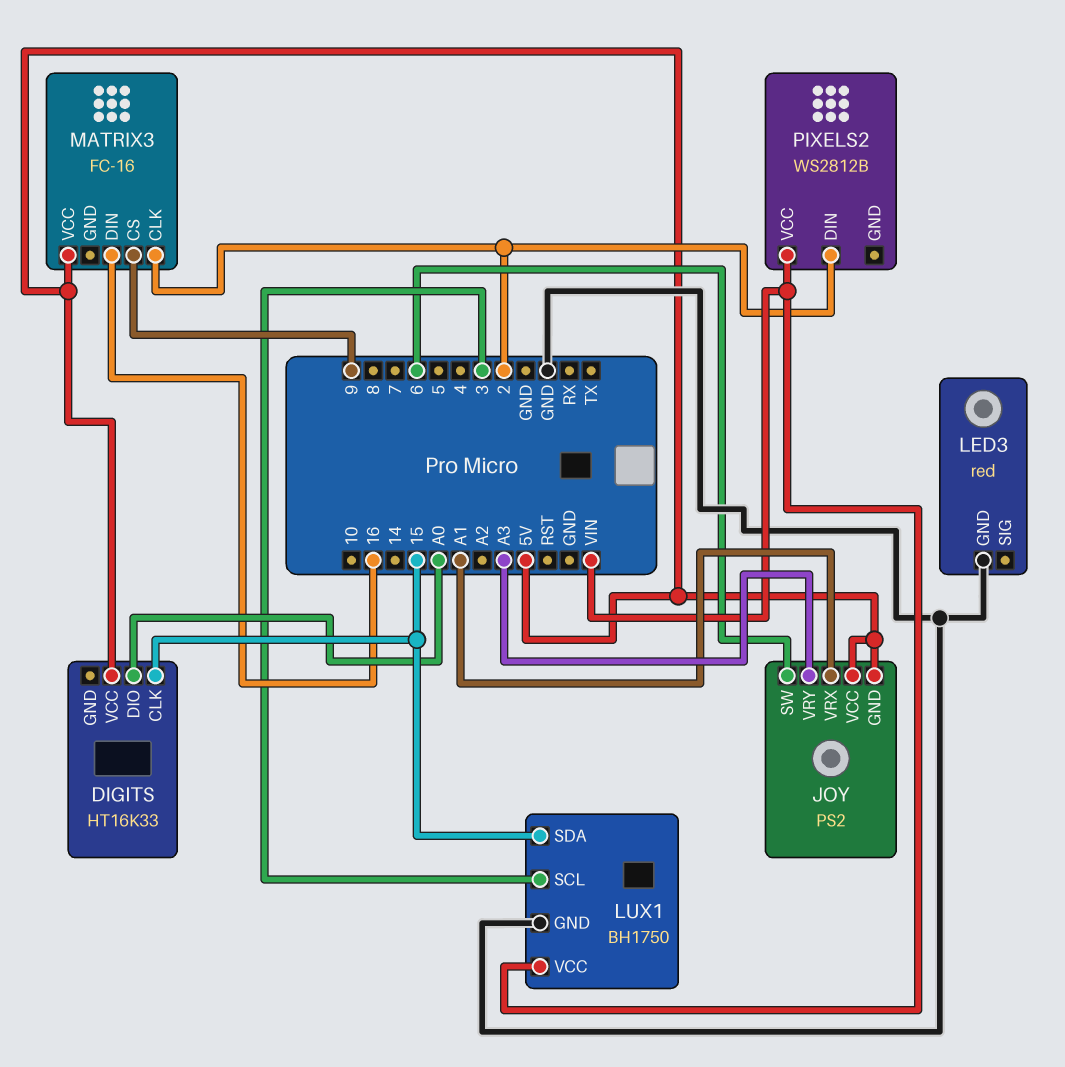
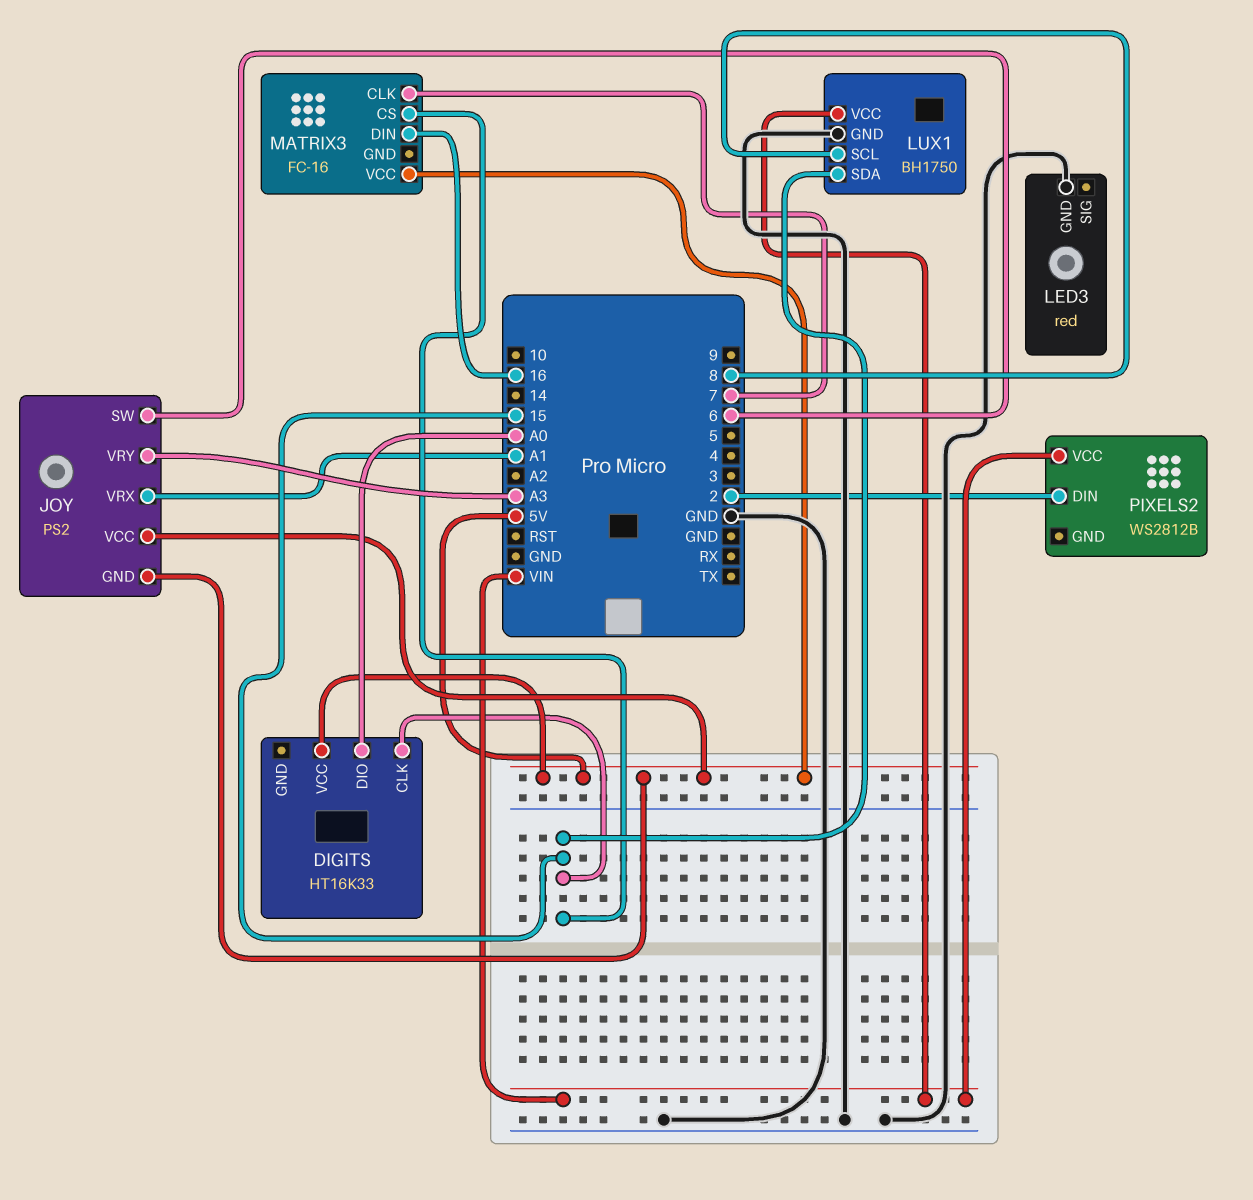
LUX1 pin SCL: 3 -> 8
MATRIX3 pin CLK: 2 -> 7
MATRIX3 pin CS: 9 -> 15

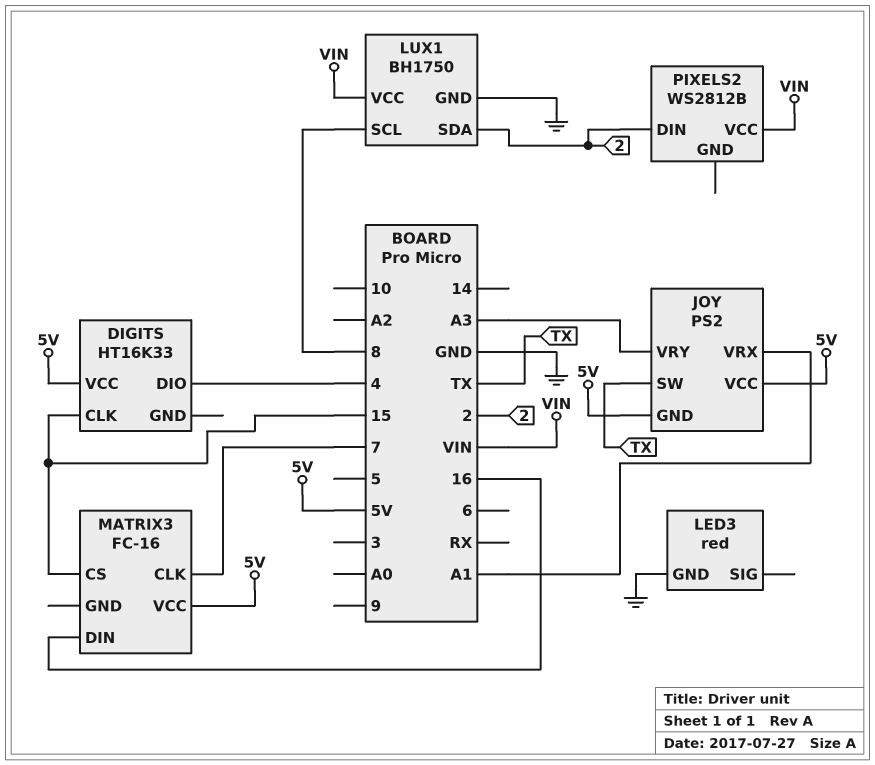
DIGITS pin DIO: A0 -> 4
JOY pin SW: 6 -> TX
LUX1 pin SDA: 15 -> 2

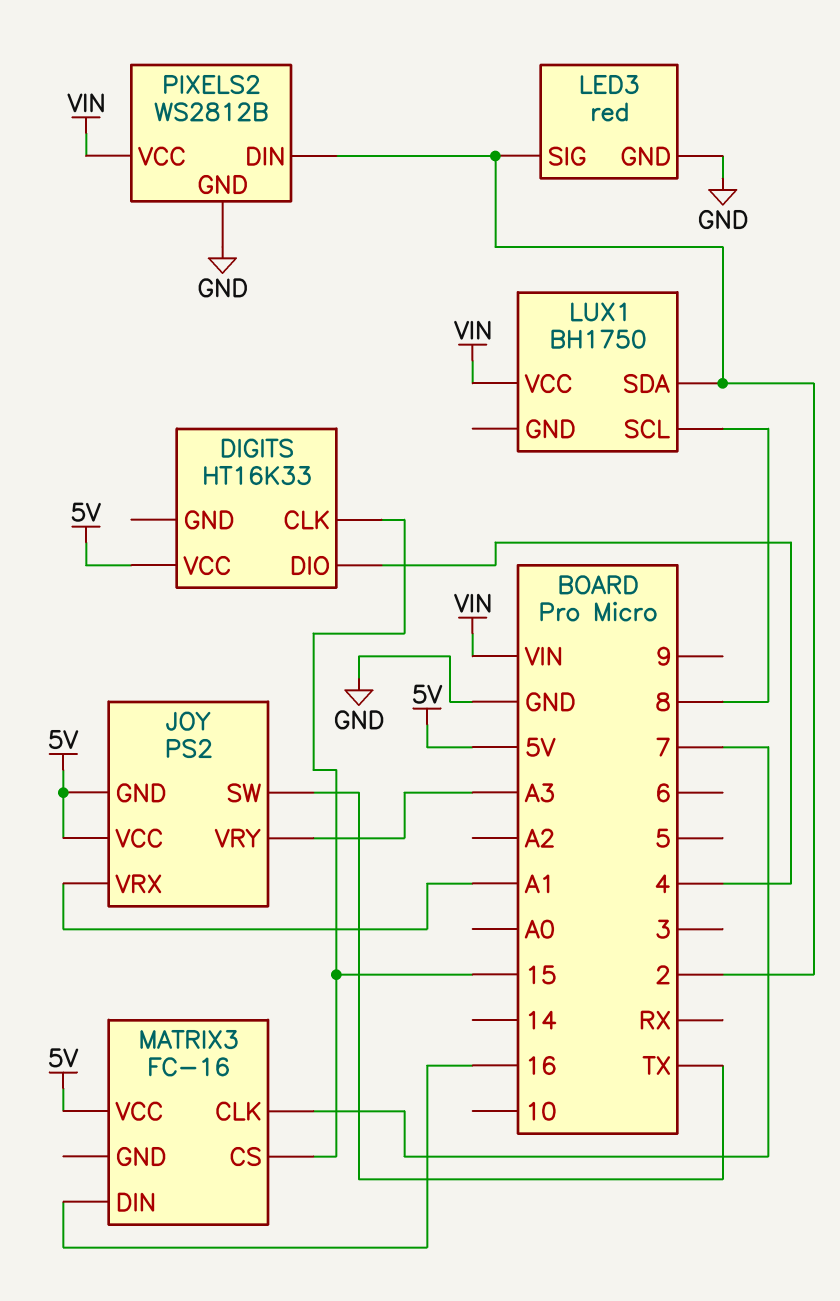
LED3 pin SIG: none -> 2
LUX1 pin GND: GND -> none
PIXELS2 pin GND: none -> GND

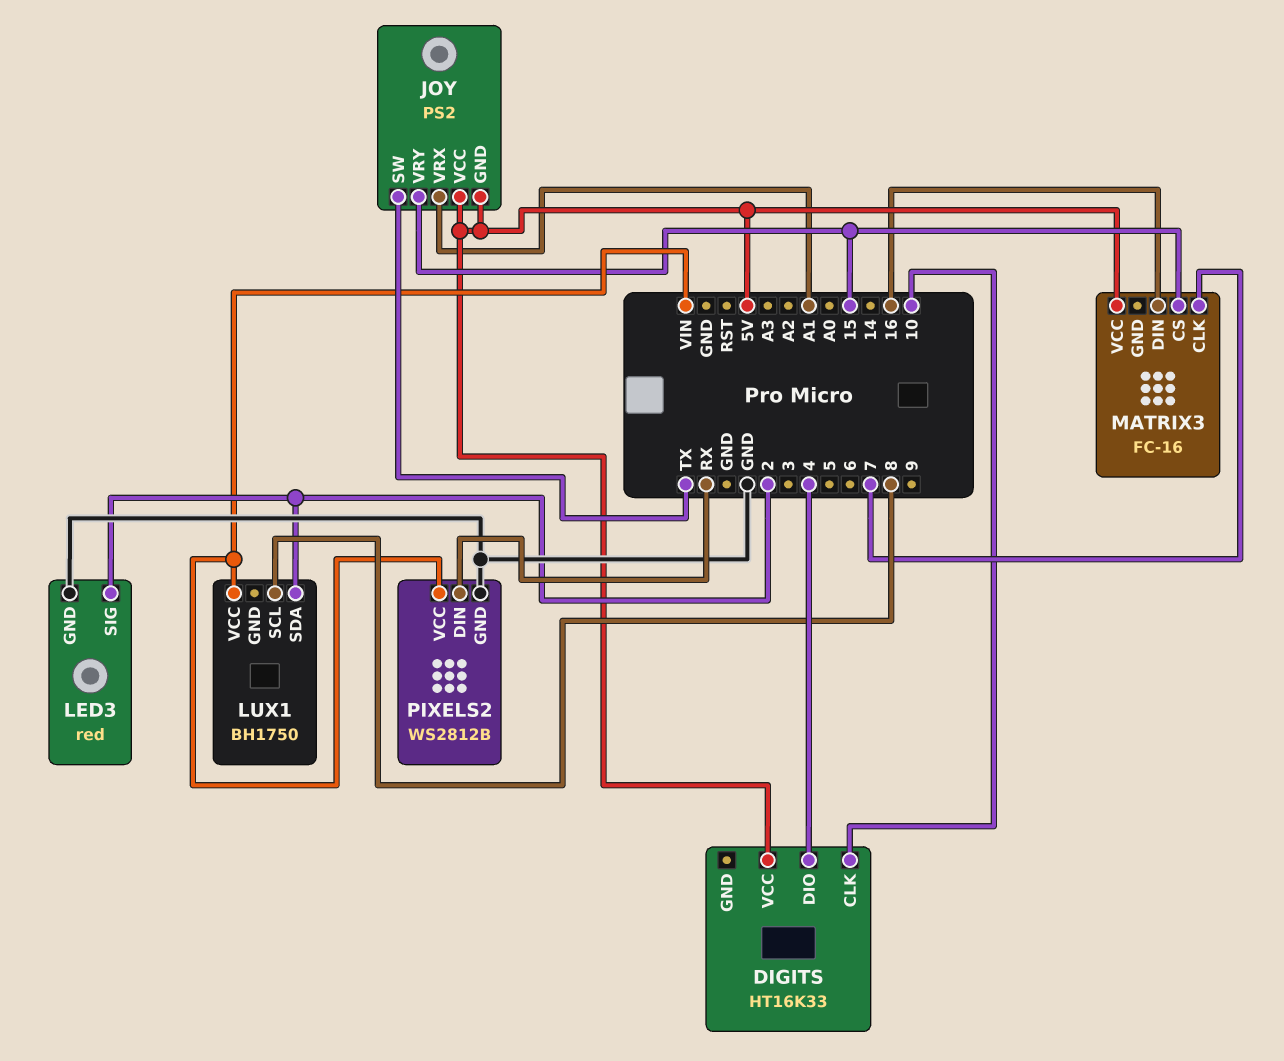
DIGITS pin CLK: 15 -> 10
JOY pin VRY: A3 -> 15
PIXELS2 pin DIN: 2 -> RX

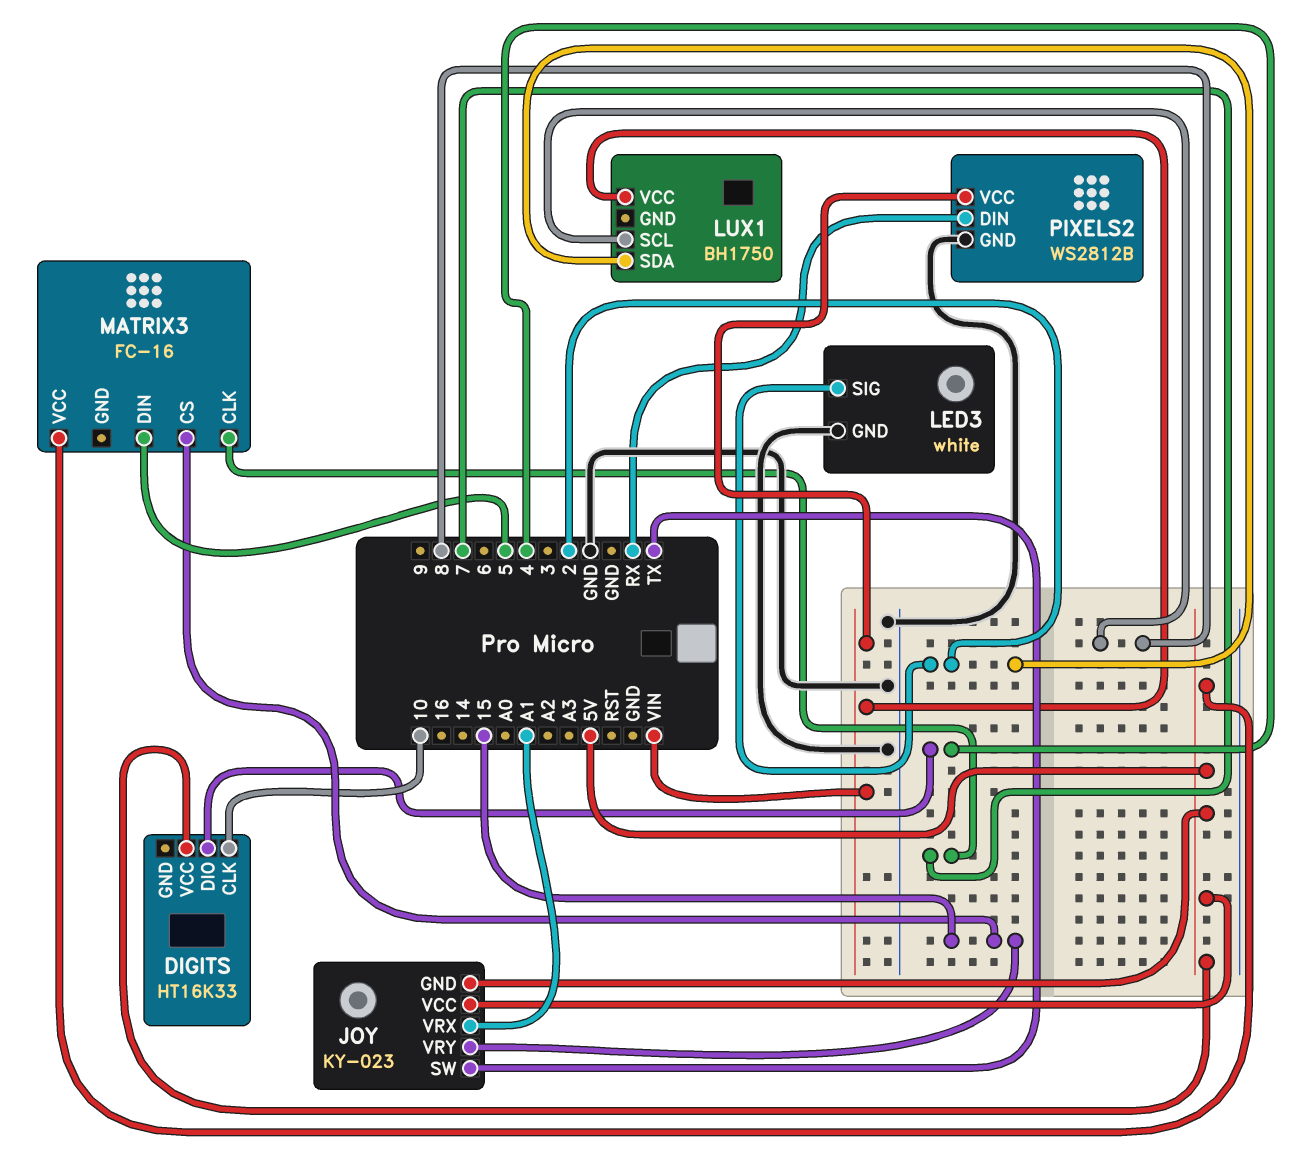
JOY: PS2 -> KY-023
LED3: red -> white
MATRIX3 pin DIN: 16 -> 5

